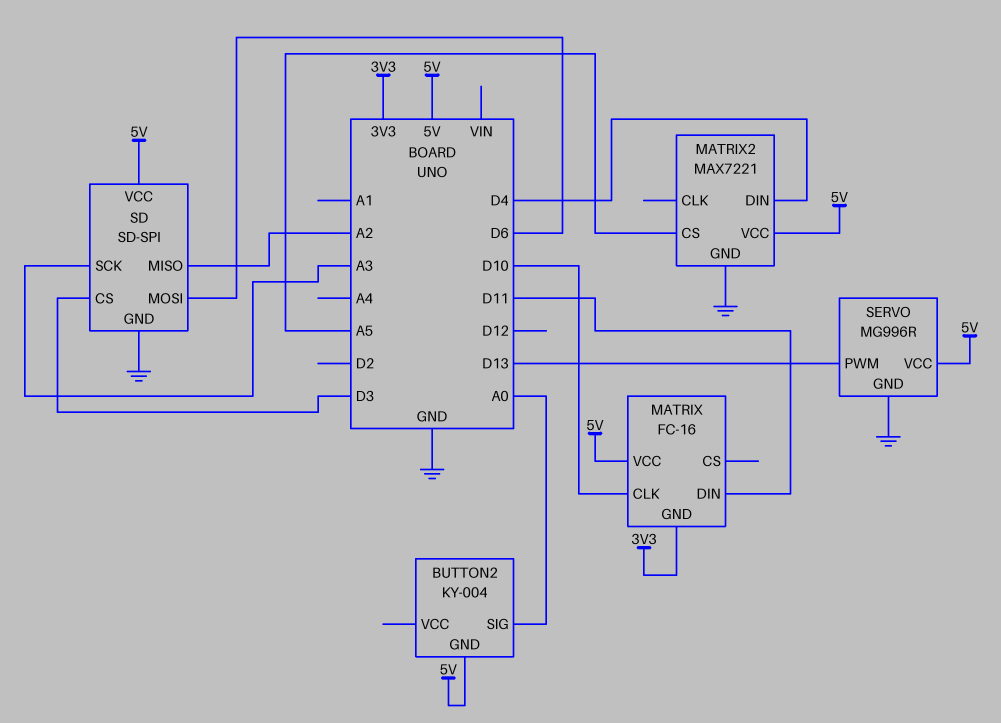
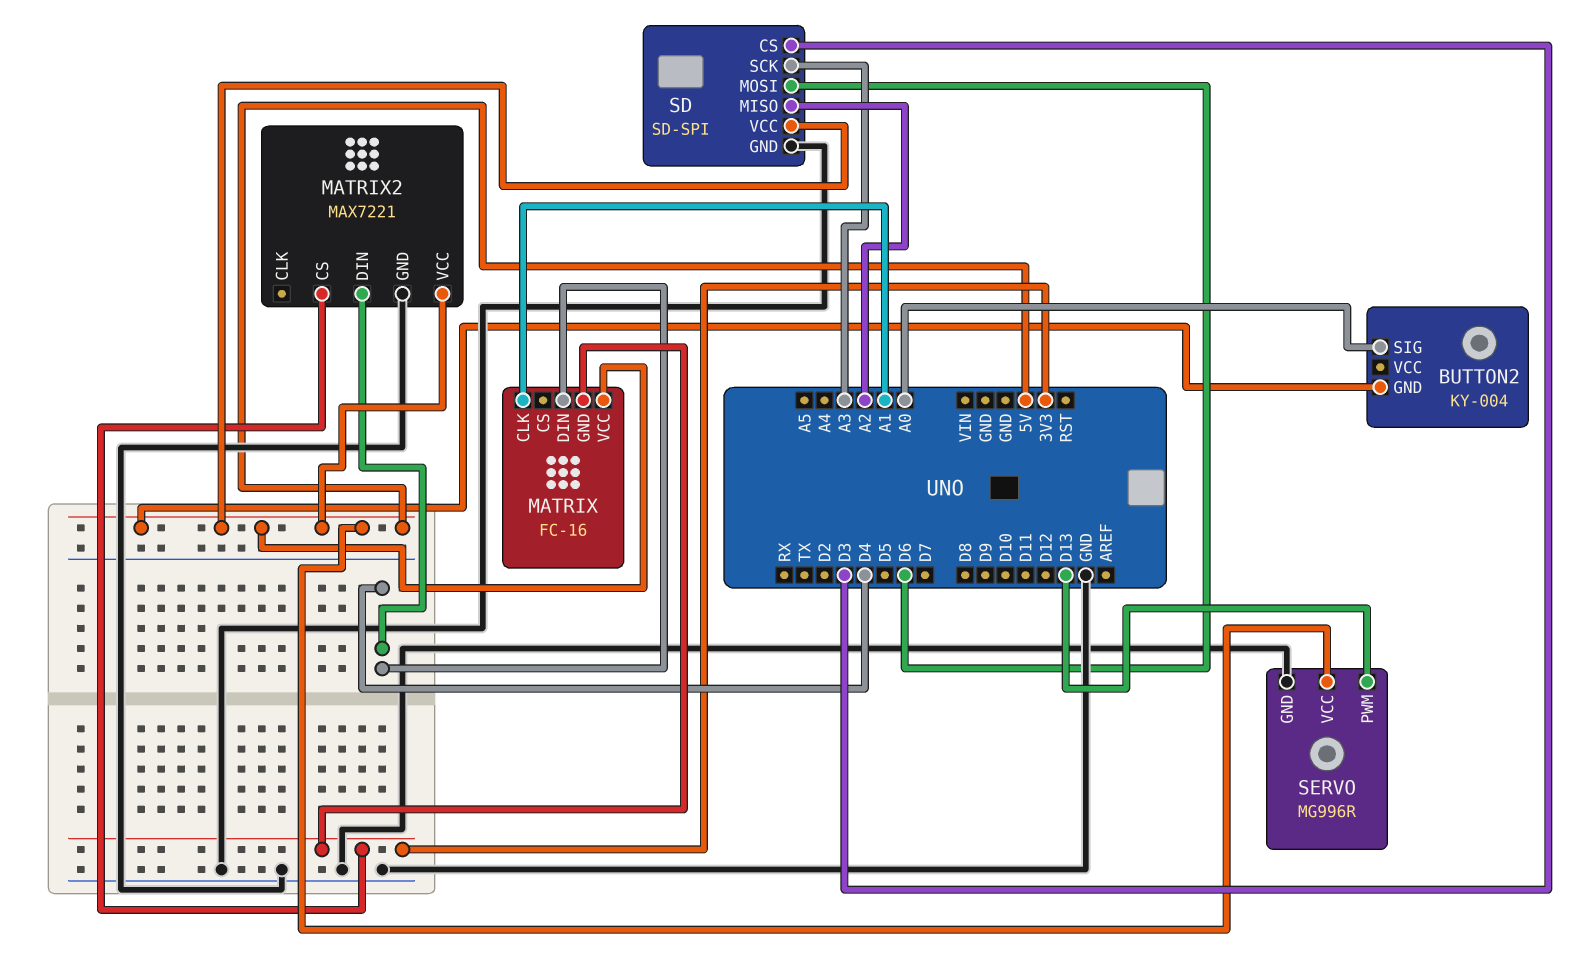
MATRIX pin CLK: D10 -> A1
MATRIX pin DIN: D11 -> D4
MATRIX2 pin CS: A5 -> 3V3

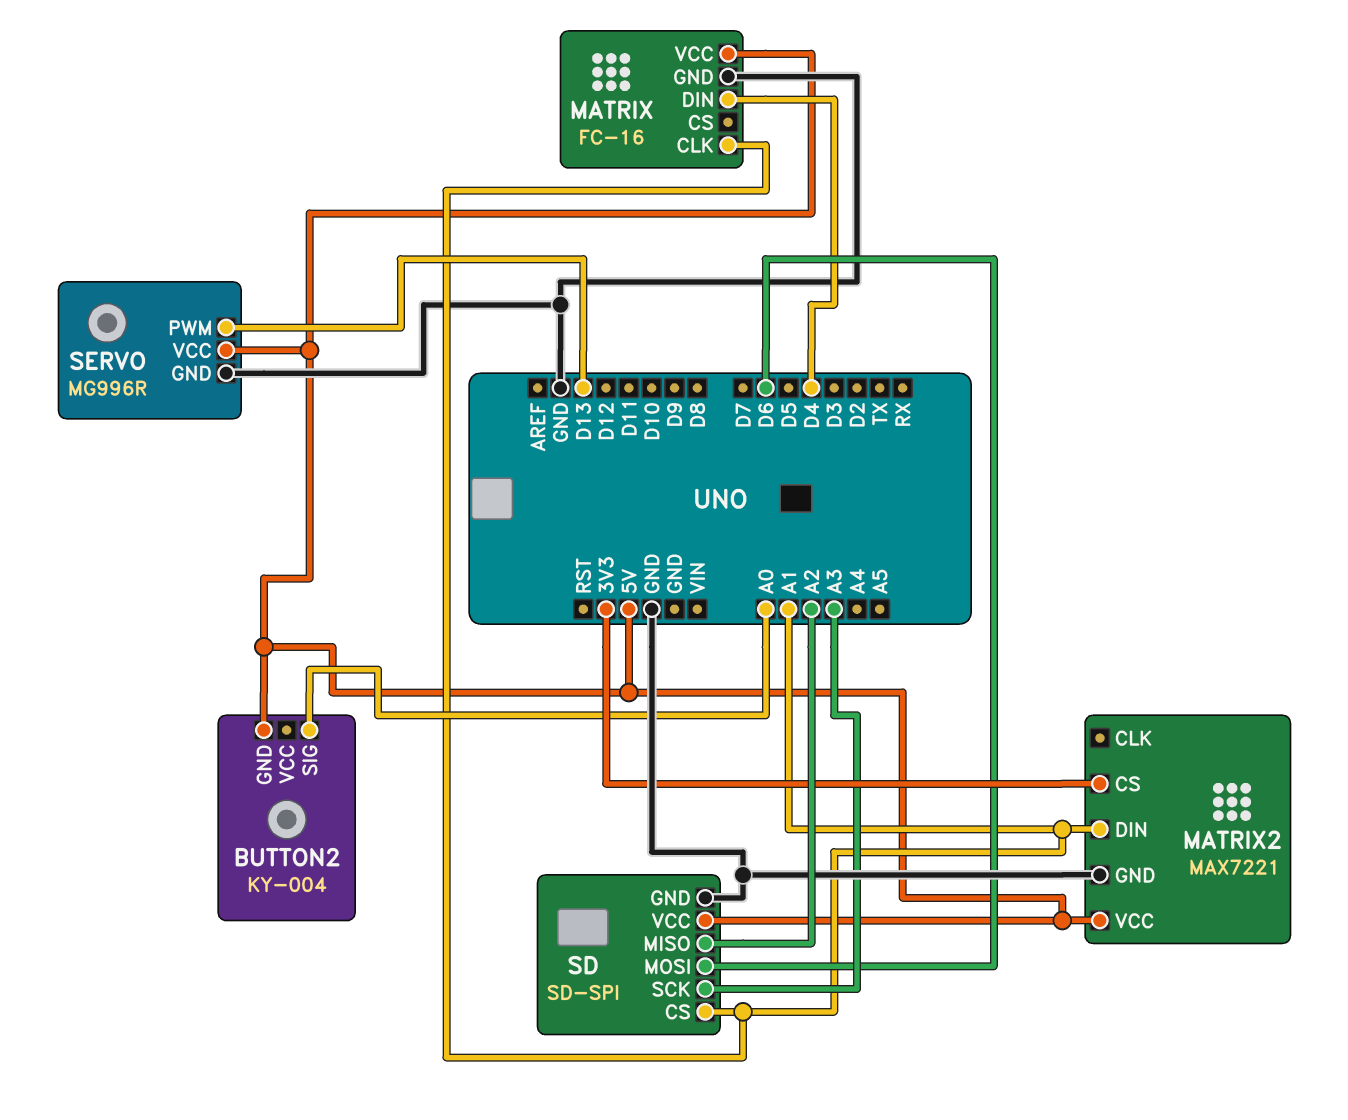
MATRIX pin GND: 3V3 -> GND
MATRIX2 pin DIN: D4 -> A1
SD pin CS: D3 -> A1

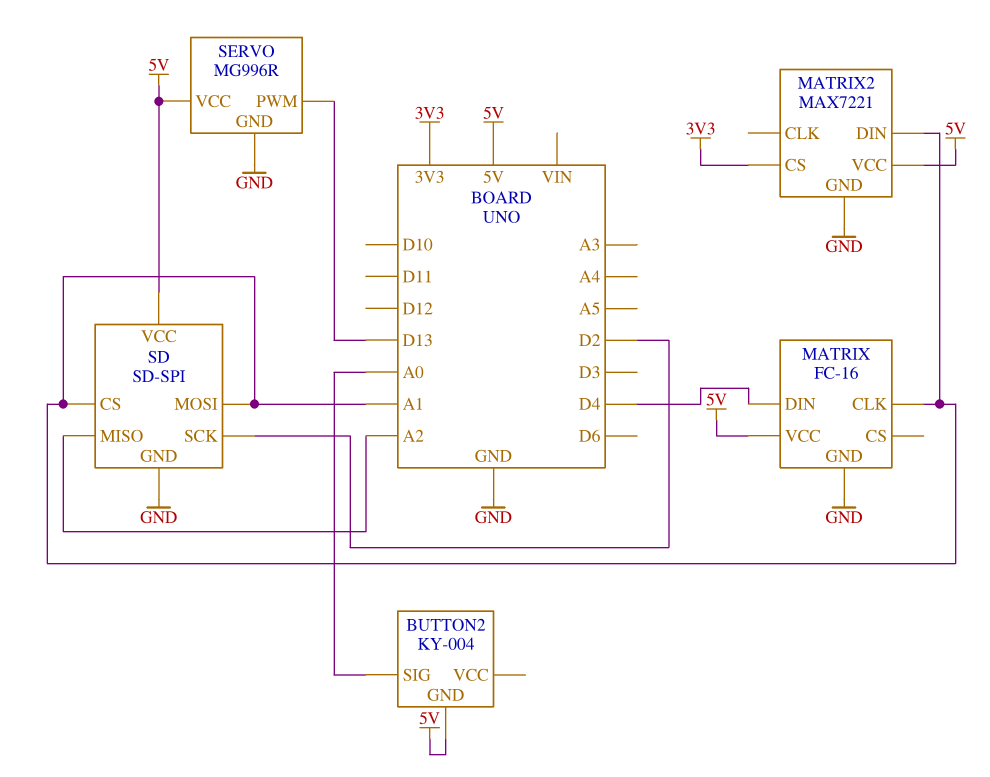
SD pin MOSI: D6 -> A1
SD pin SCK: A3 -> D2

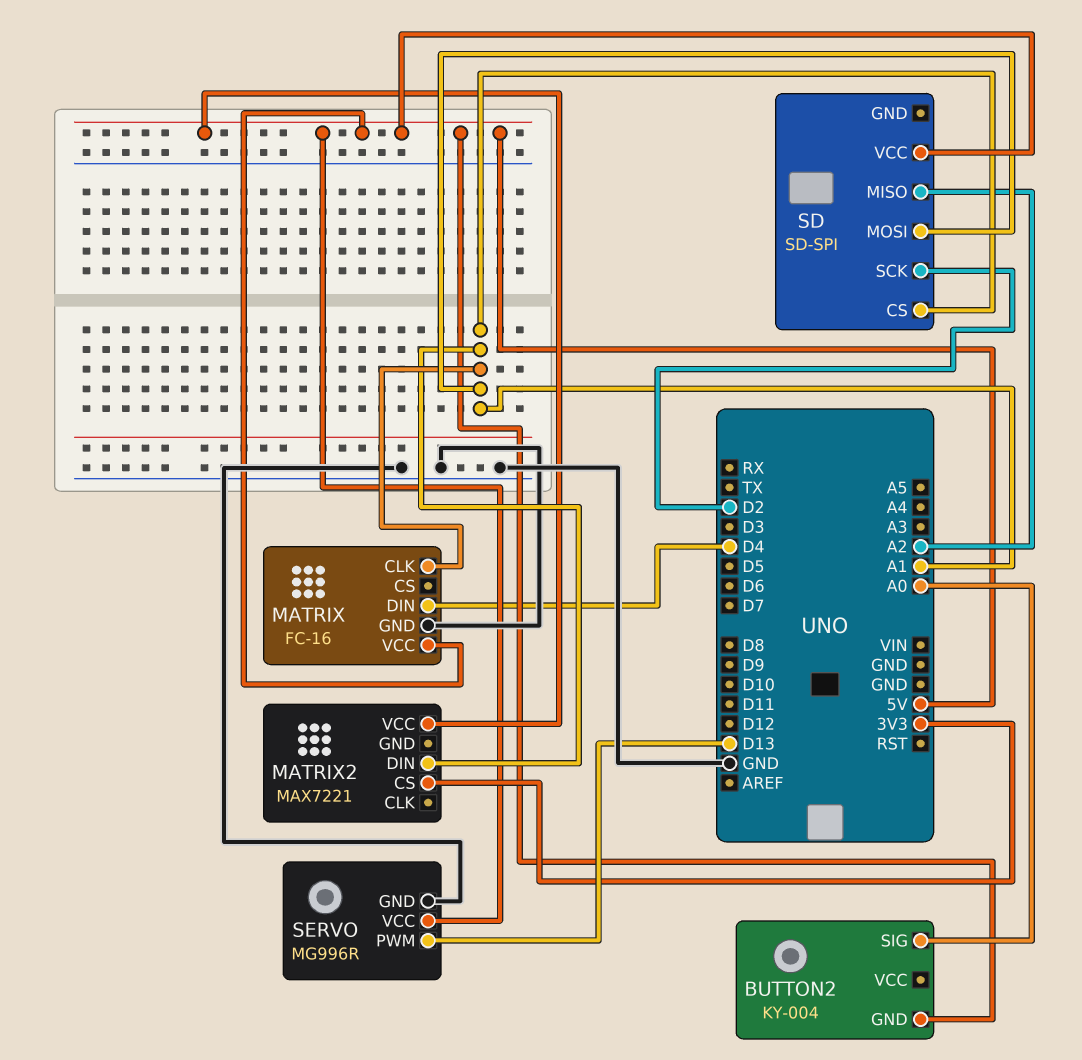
MATRIX2 pin GND: GND -> none
SD pin GND: GND -> none

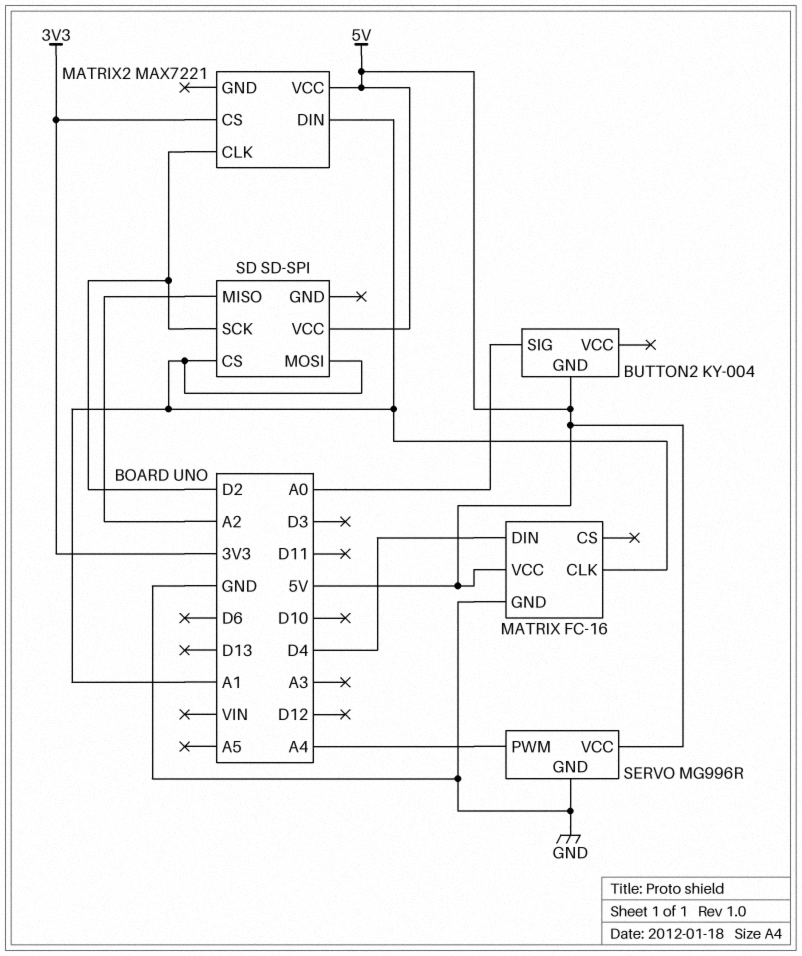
MATRIX2 pin CLK: none -> D2
SERVO pin PWM: D13 -> A4

